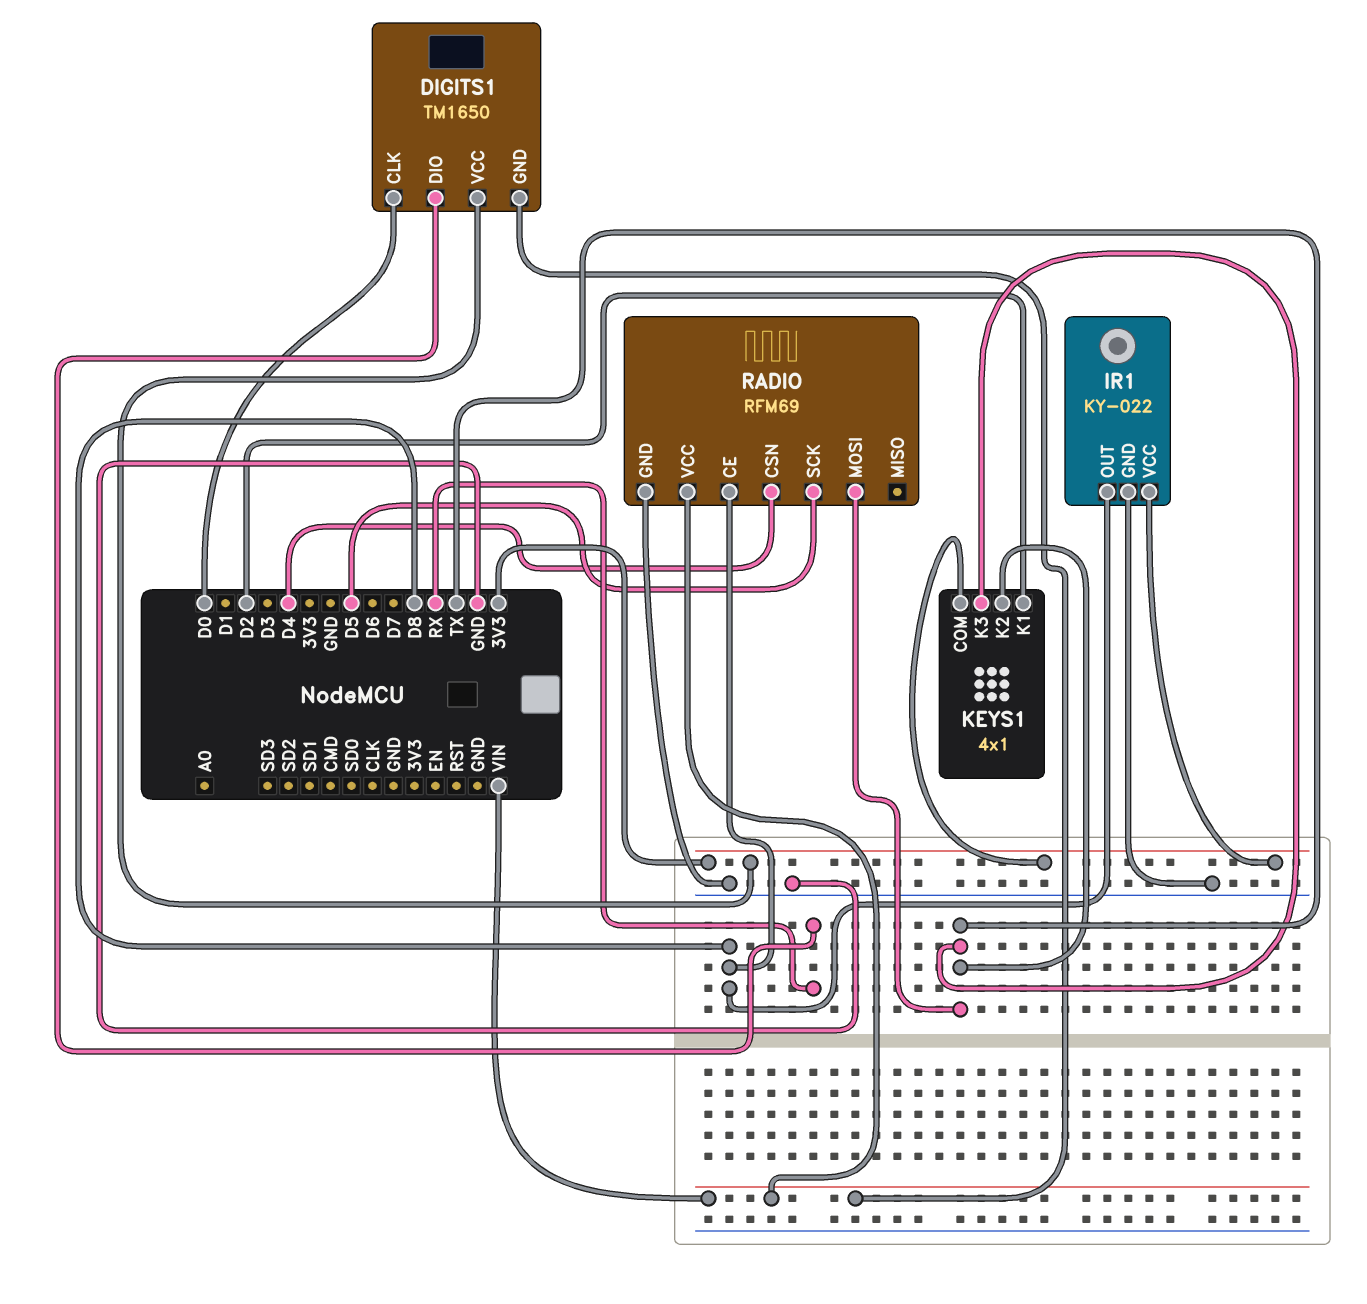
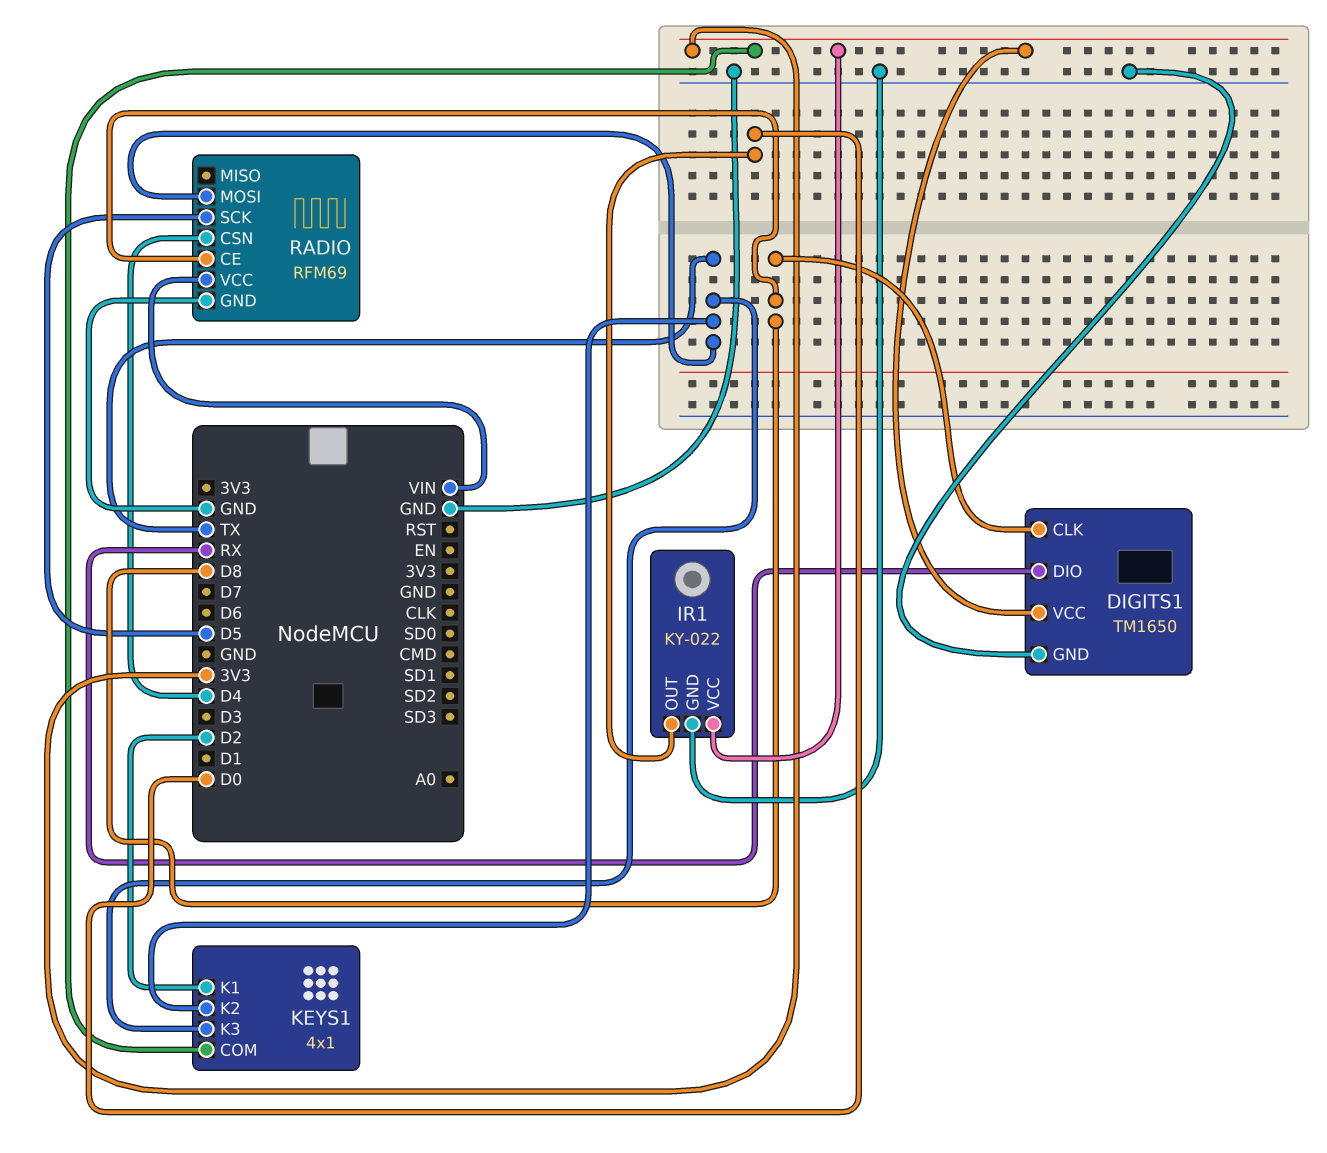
DIGITS1 pin CLK: D0 -> D8
DIGITS1 pin GND: VIN -> GND
IR1 pin OUT: D8 -> D0

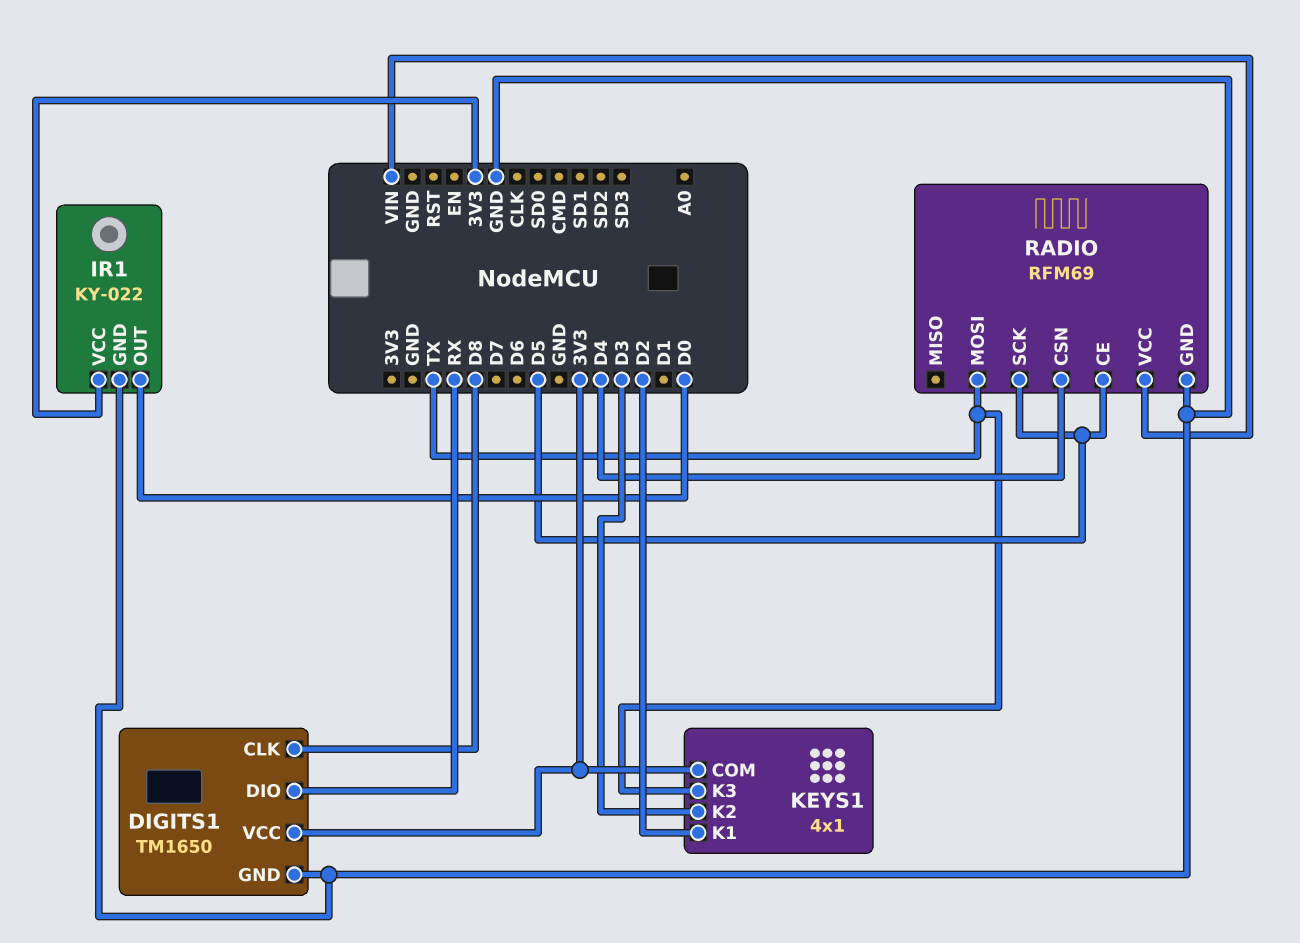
KEYS1 pin K2: TX -> D3
RADIO pin CE: D8 -> D5

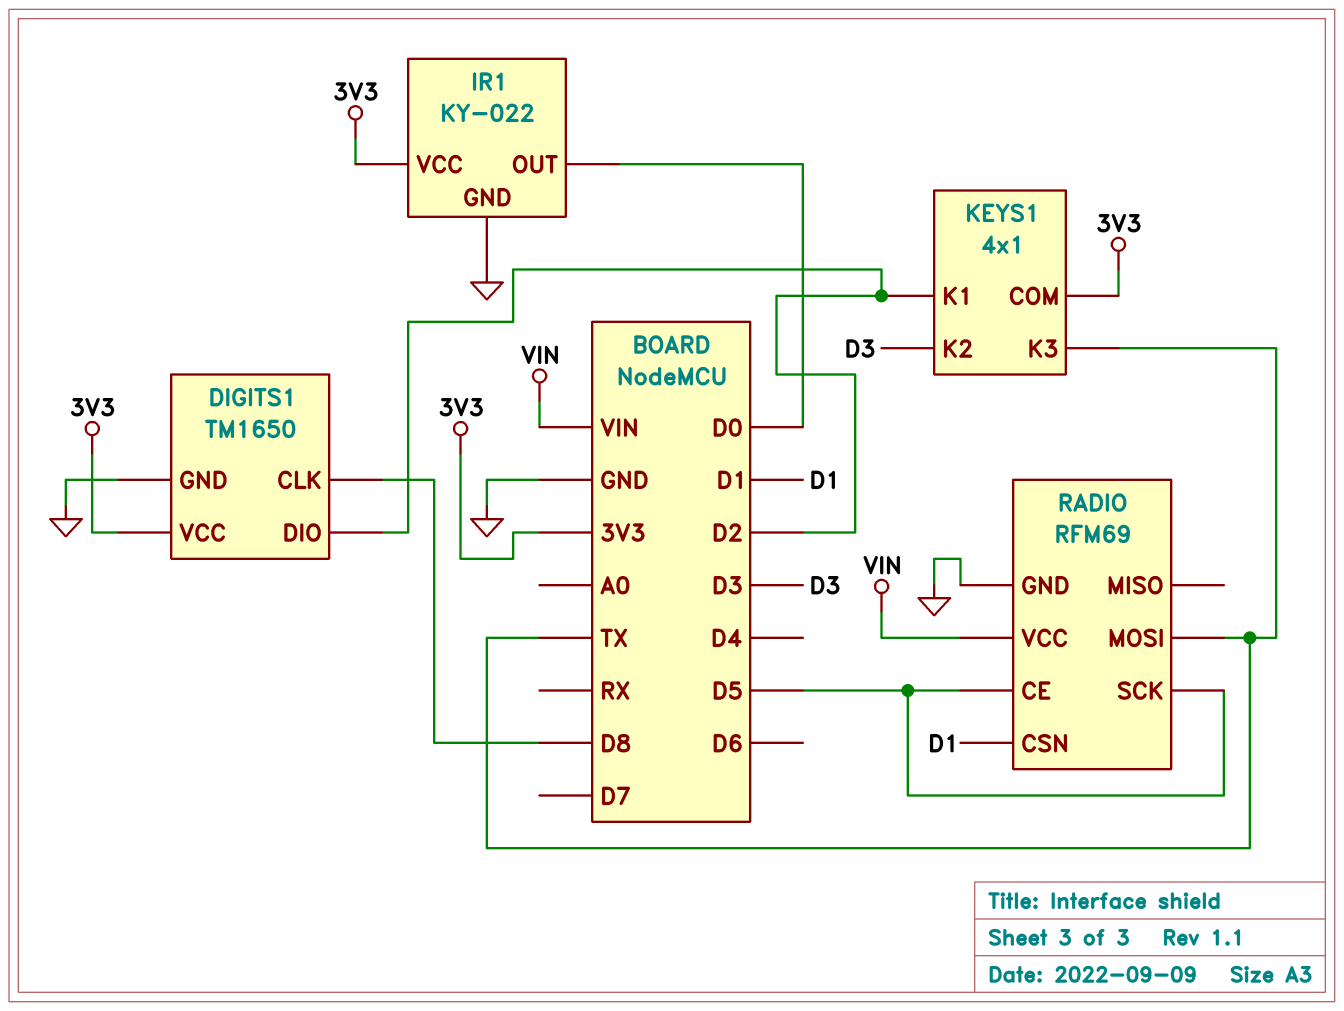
DIGITS1 pin DIO: RX -> D2
RADIO pin CSN: D4 -> D1

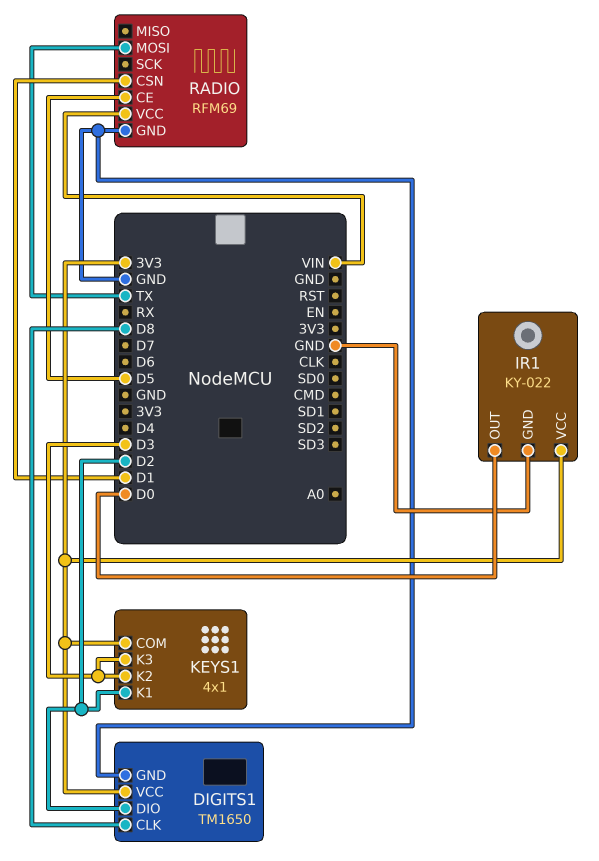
KEYS1 pin K3: TX -> D3
RADIO pin SCK: D5 -> none

